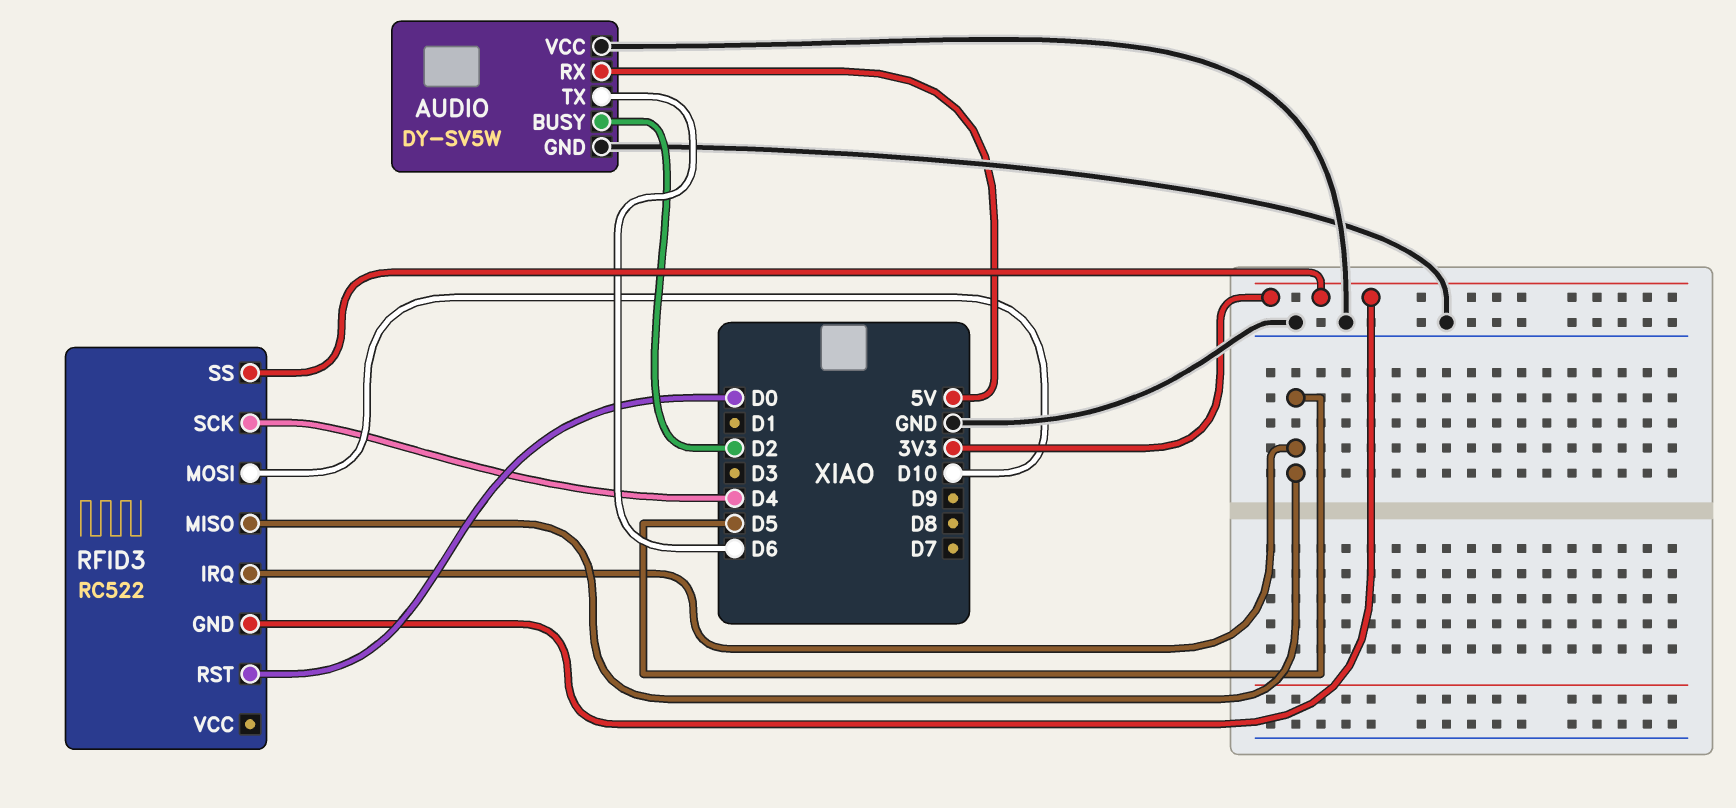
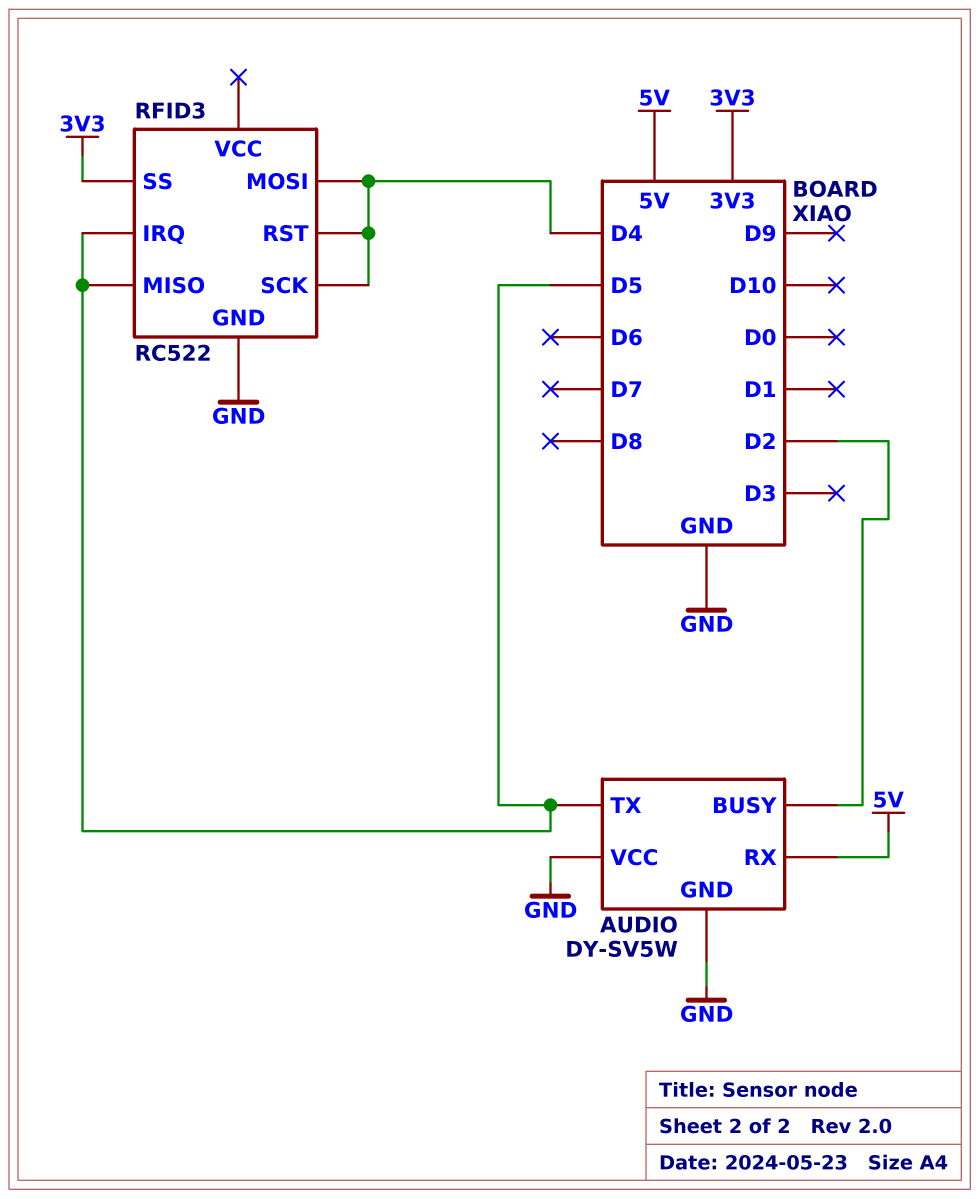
AUDIO pin TX: D6 -> D5
RFID3 pin GND: 3V3 -> GND
RFID3 pin MOSI: D10 -> D4
RFID3 pin RST: D0 -> D4

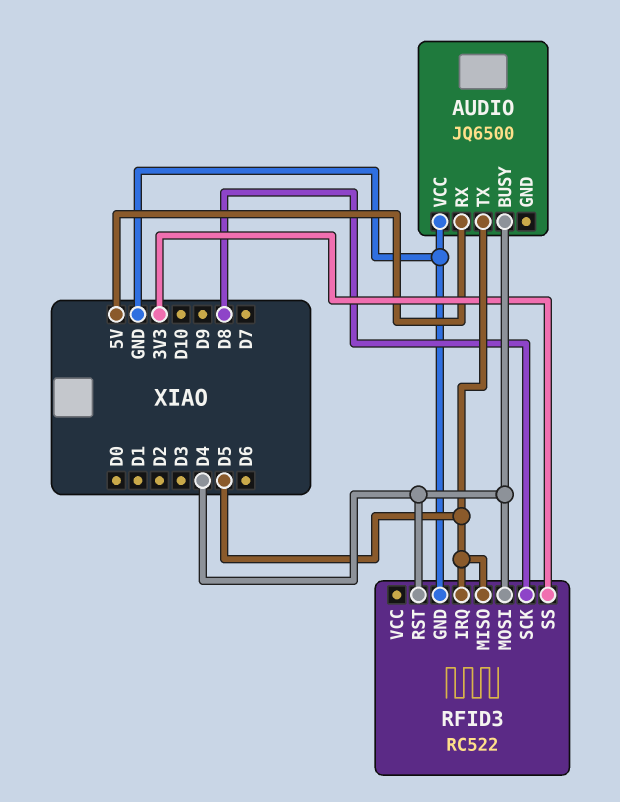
AUDIO: DY-SV5W -> JQ6500
AUDIO pin BUSY: D2 -> D4
AUDIO pin GND: GND -> none
RFID3 pin SCK: D4 -> D8

